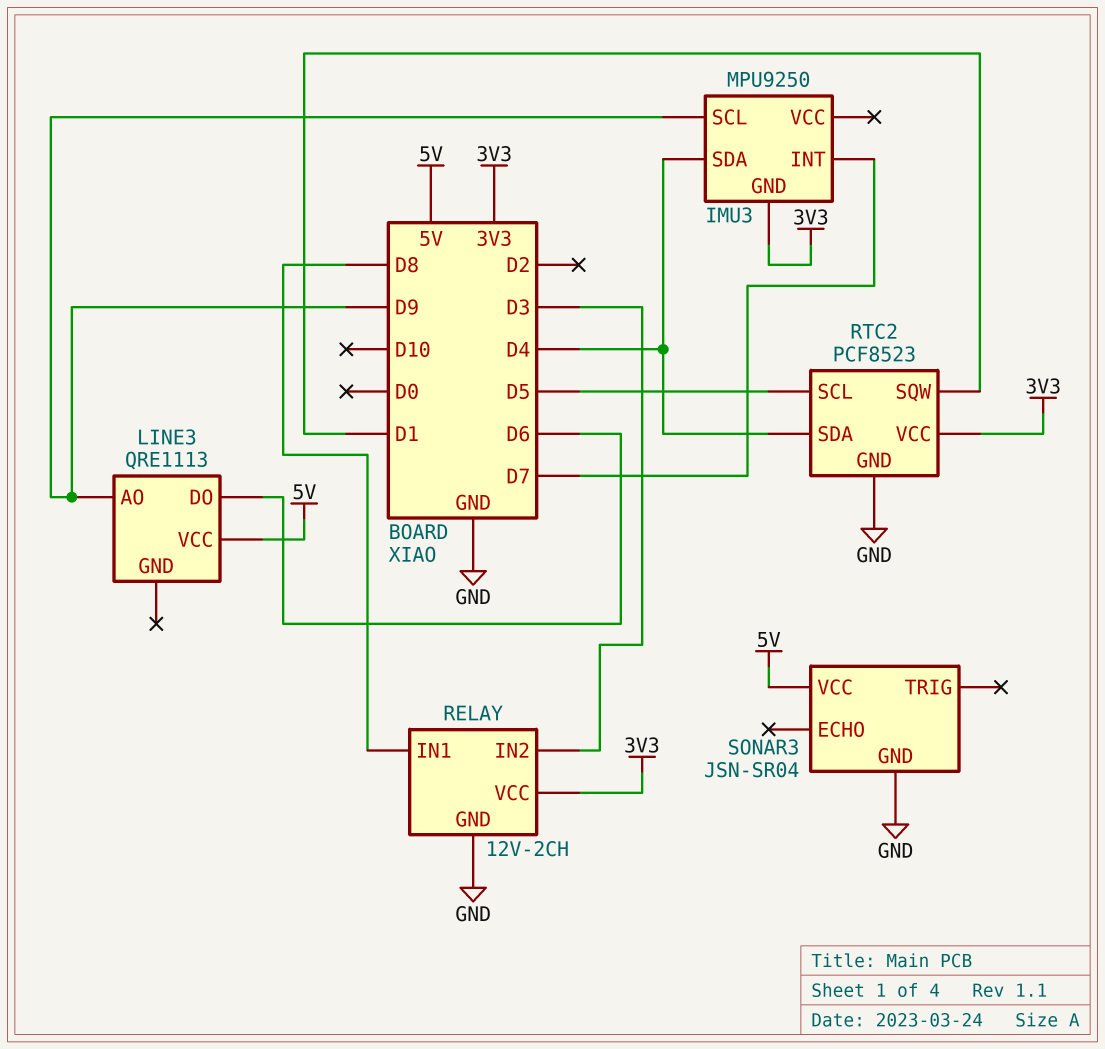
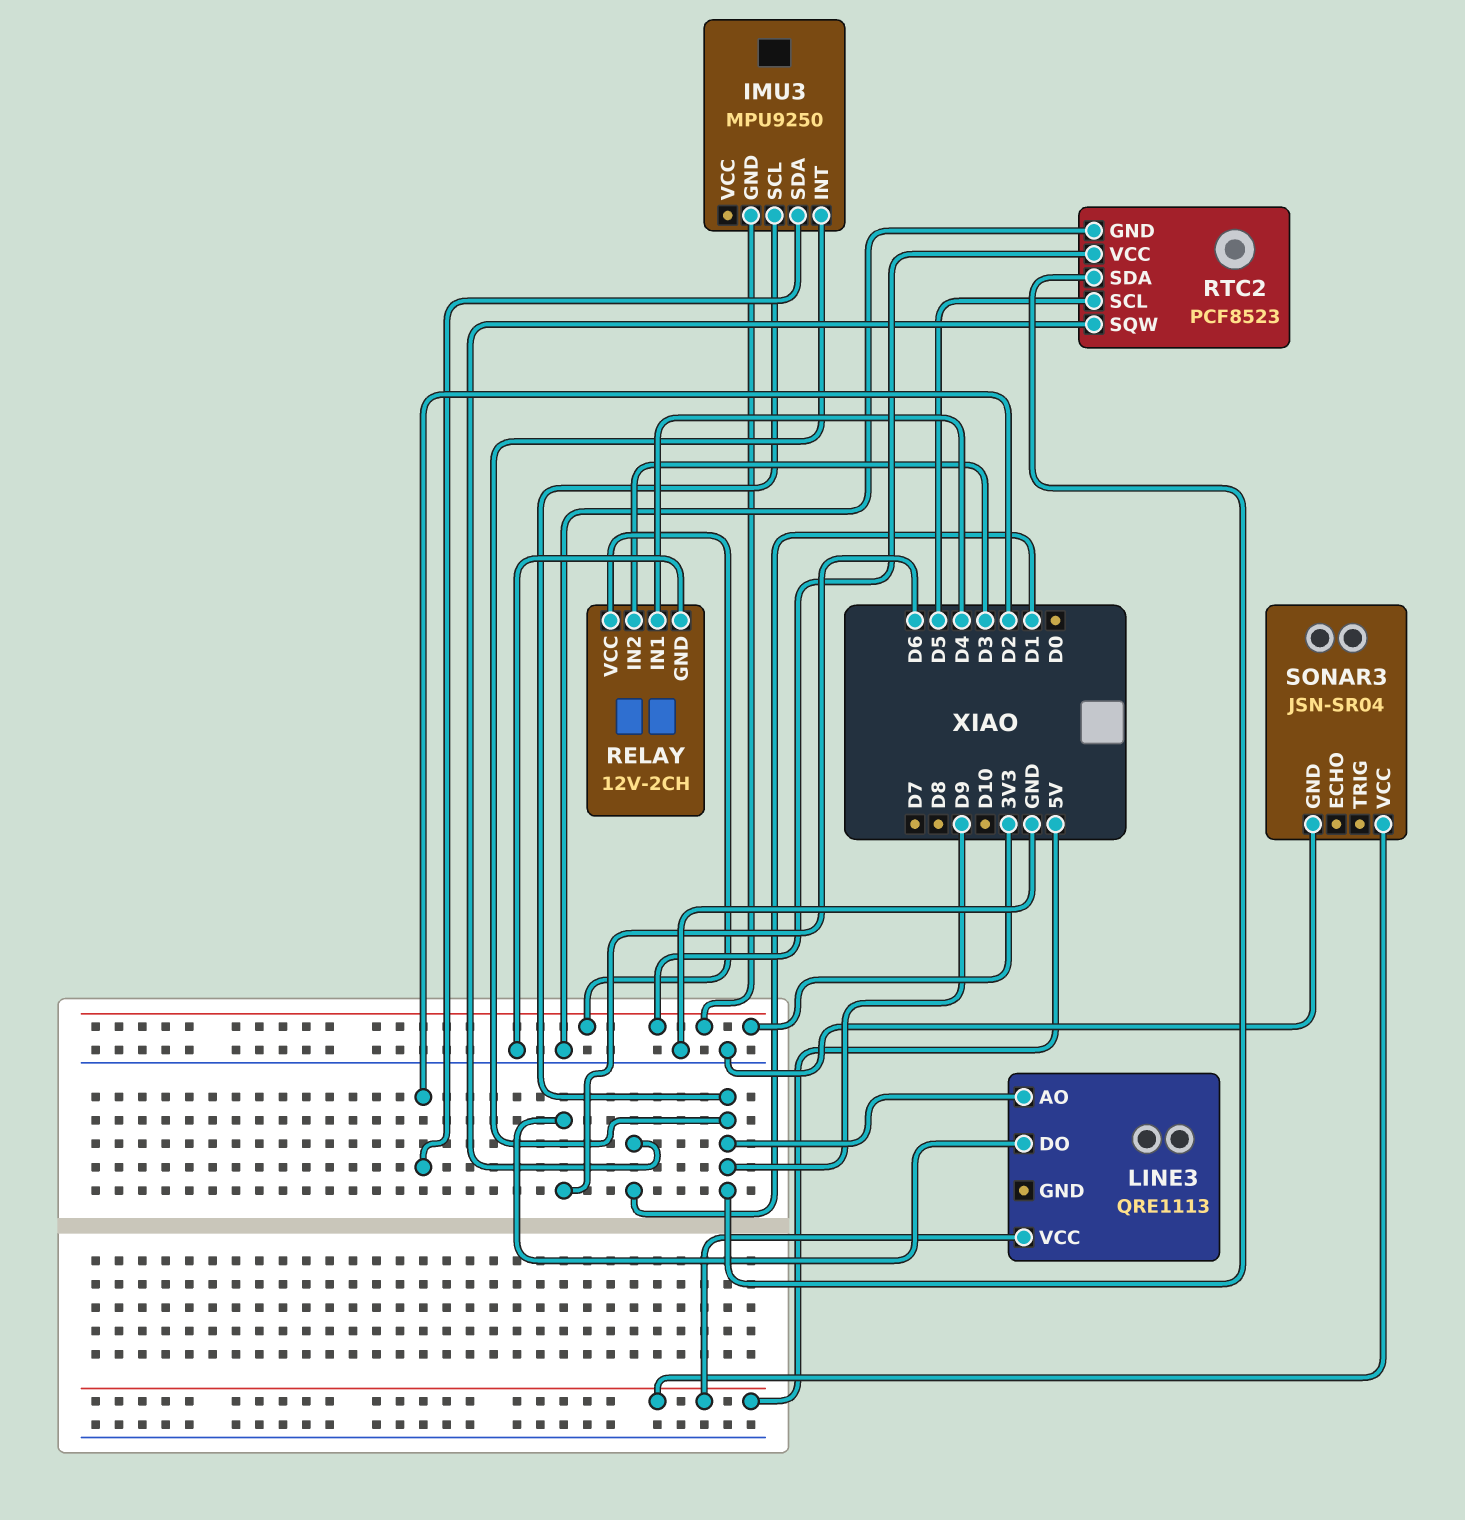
IMU3 pin INT: D7 -> D9
IMU3 pin SDA: D4 -> D2
RELAY pin IN1: D8 -> D4
RTC2 pin SDA: D4 -> D9

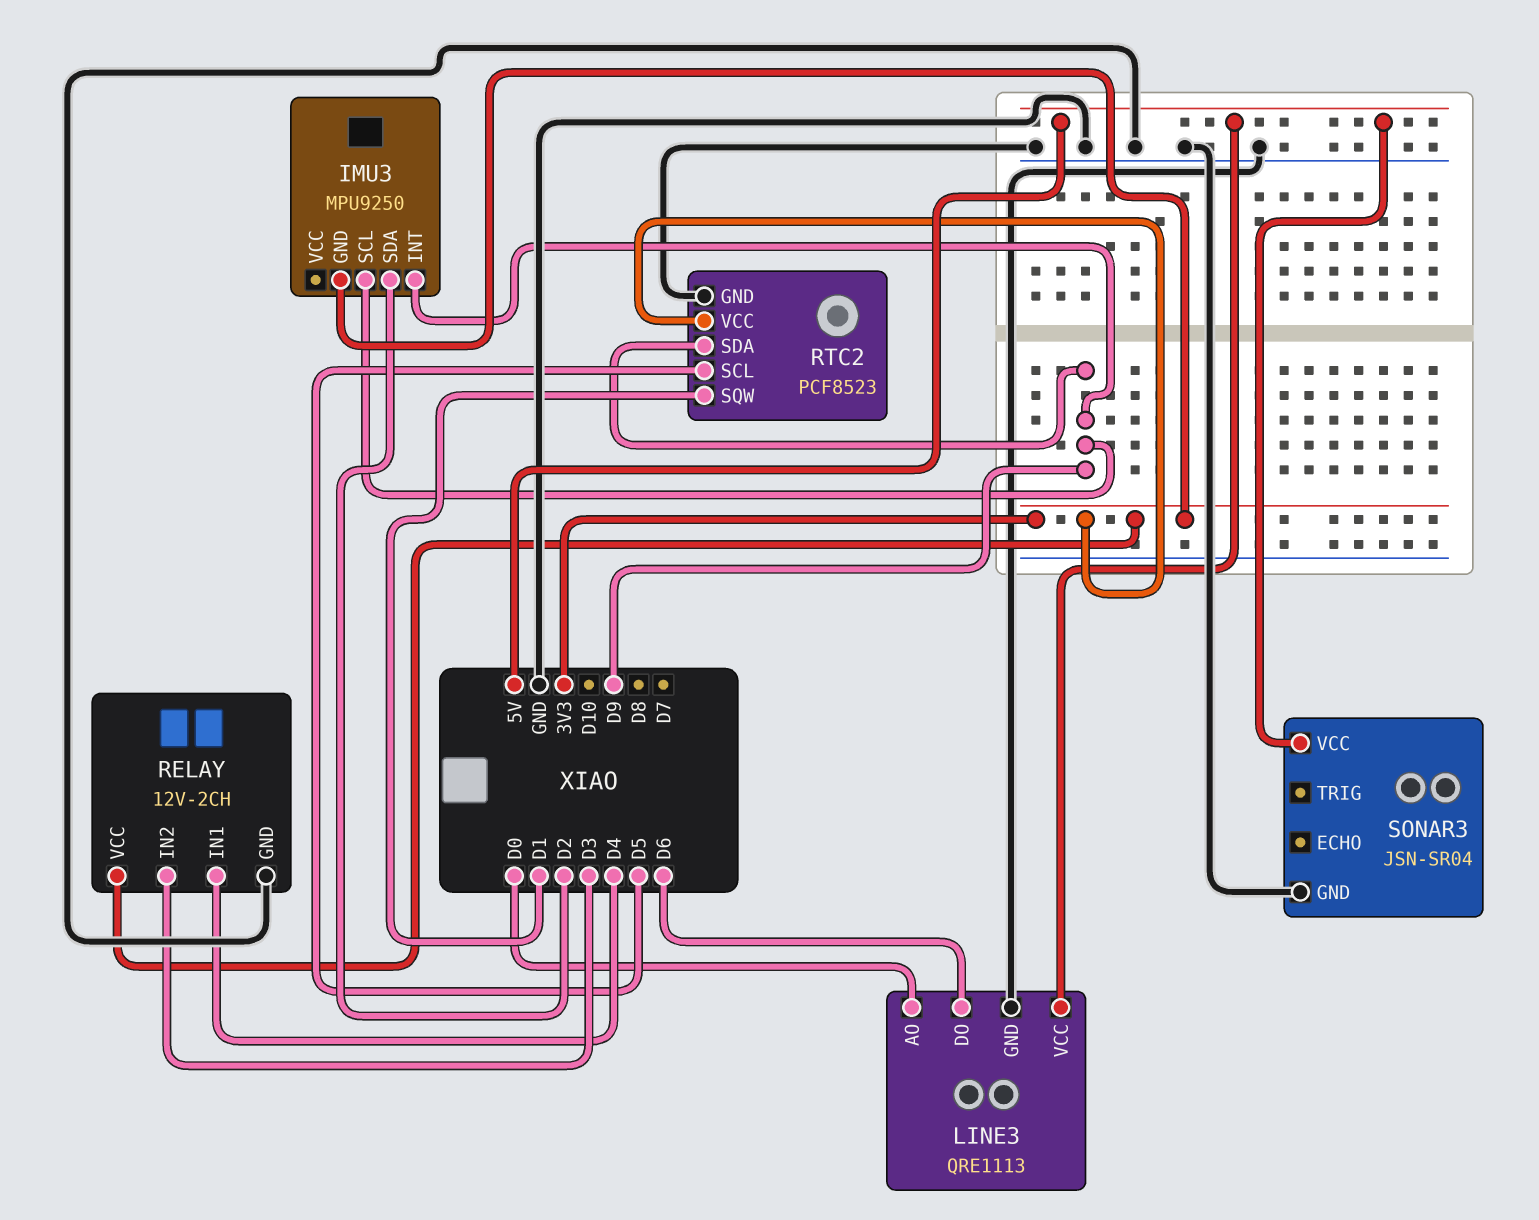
LINE3 pin AO: D9 -> D0
LINE3 pin GND: none -> GND

